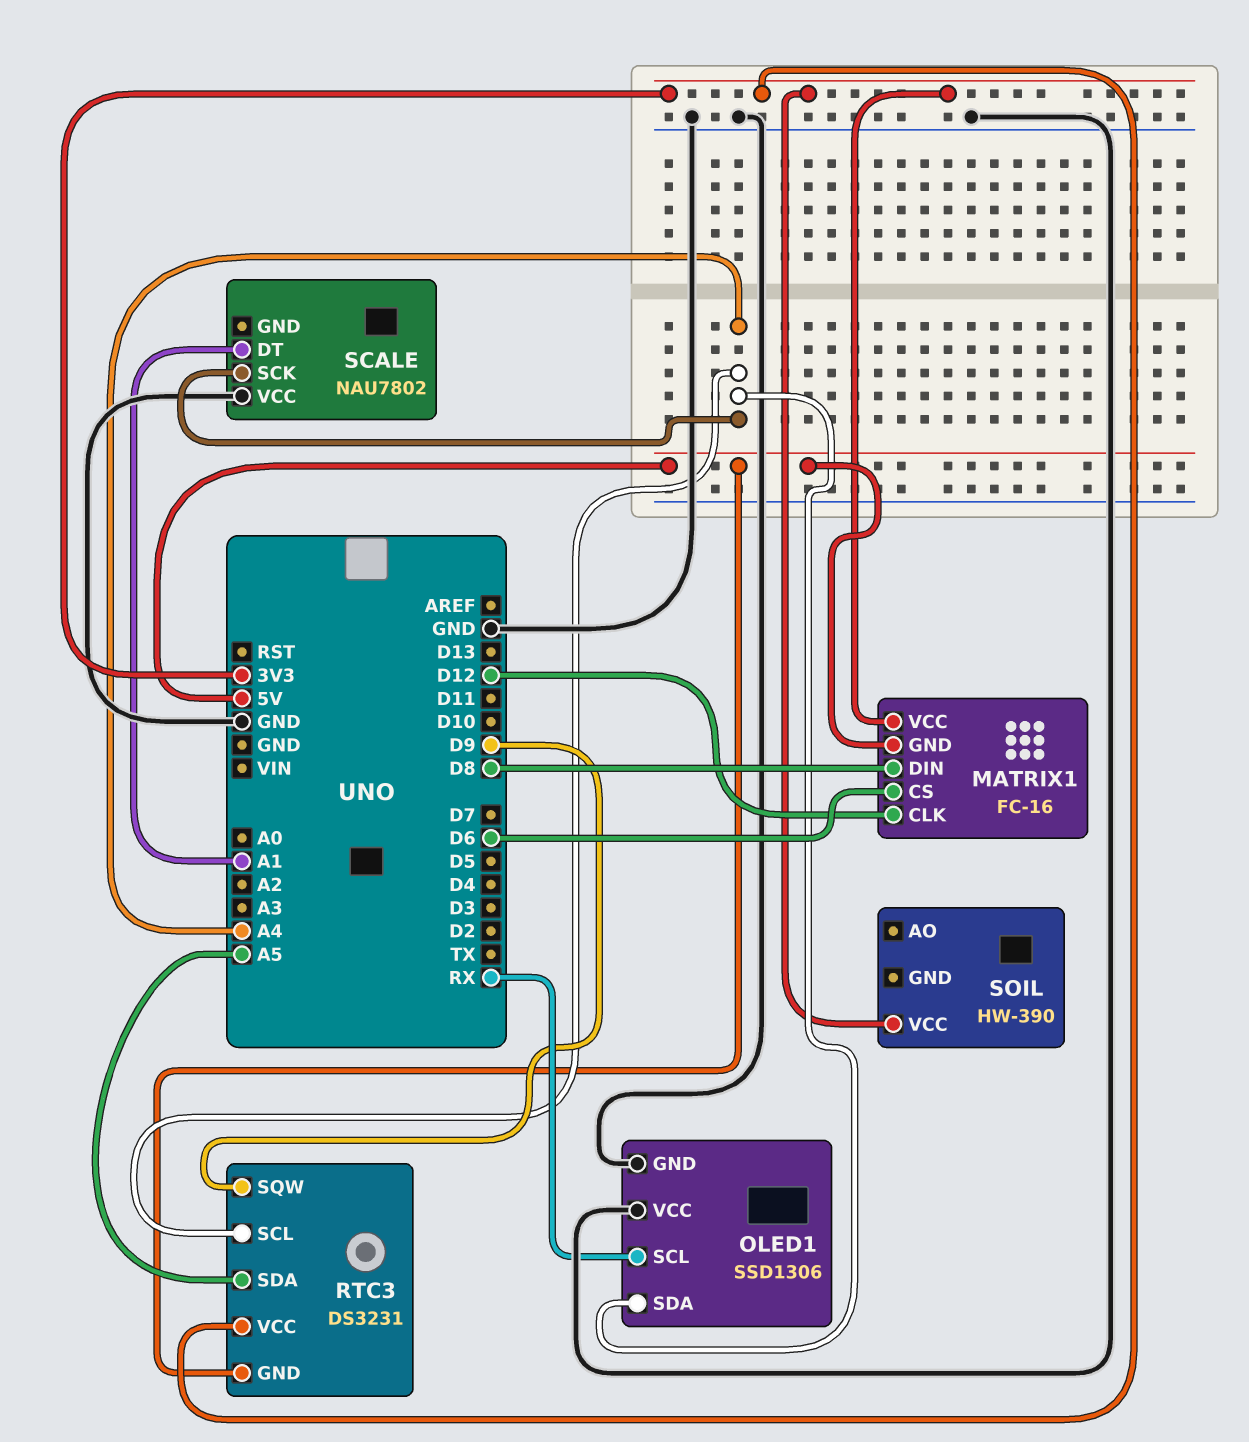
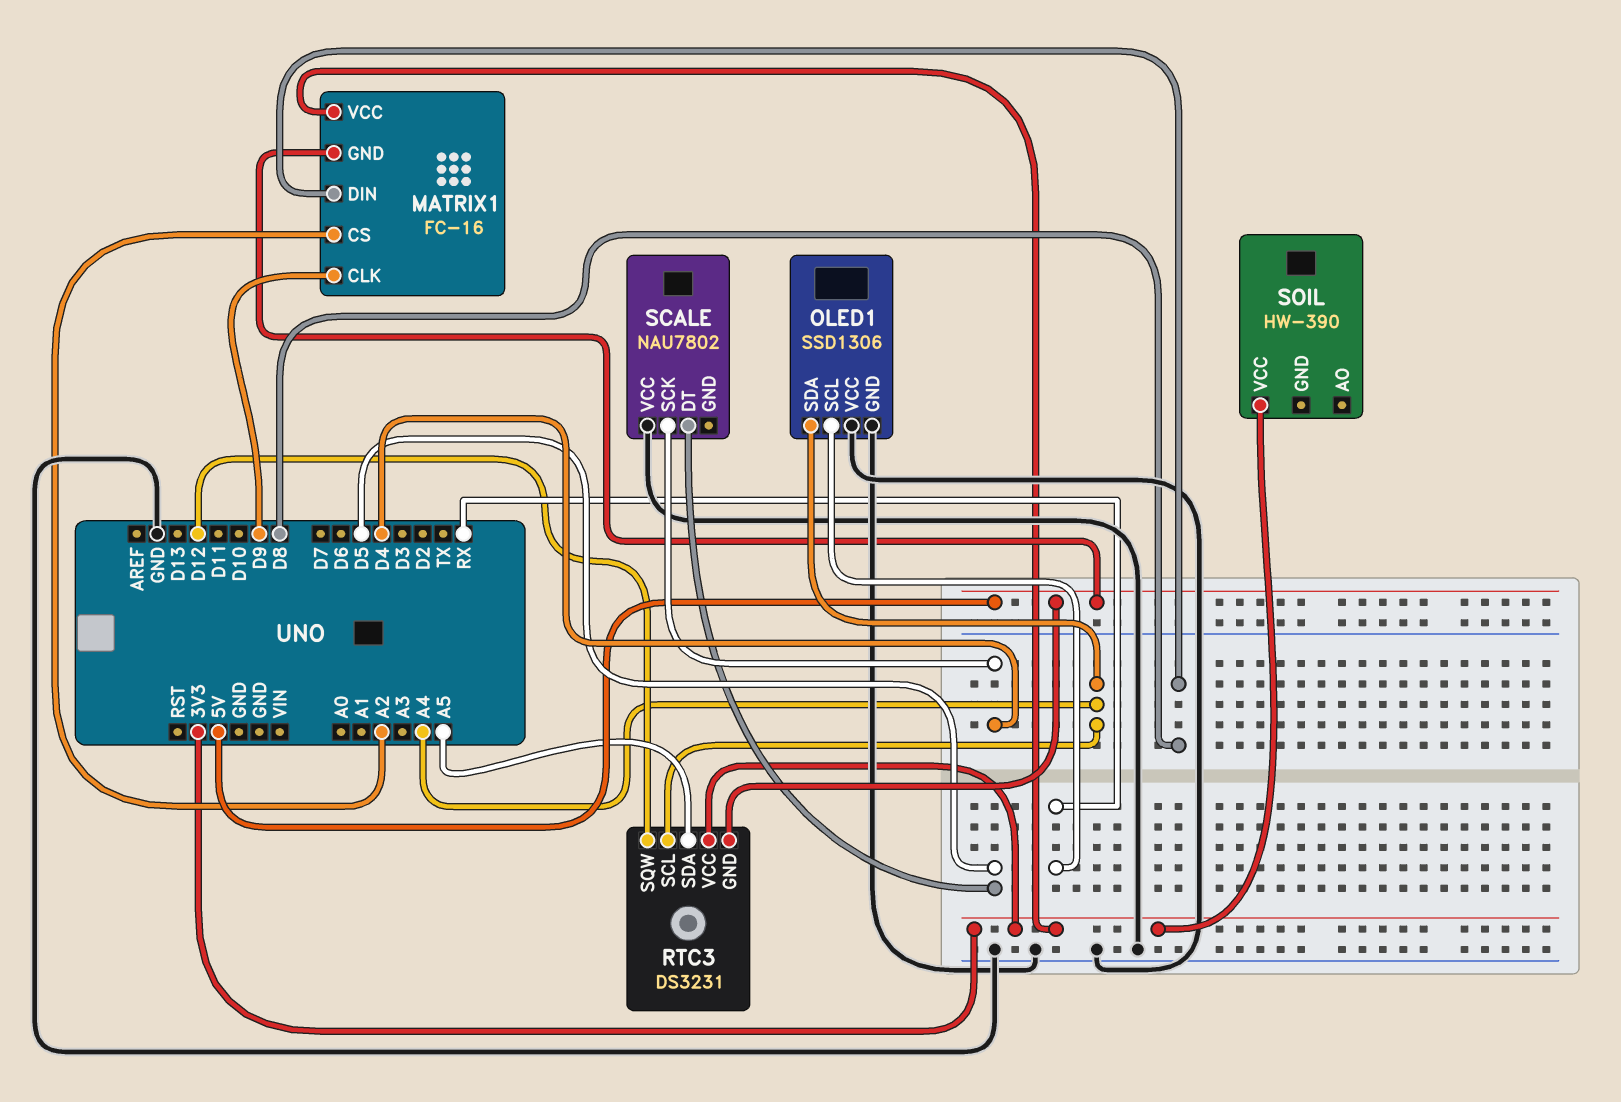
MATRIX1 pin CLK: D12 -> D9
MATRIX1 pin CS: D6 -> A2
RTC3 pin SQW: D9 -> D12
SCALE pin DT: A1 -> D5
SCALE pin SCK: A4 -> D4

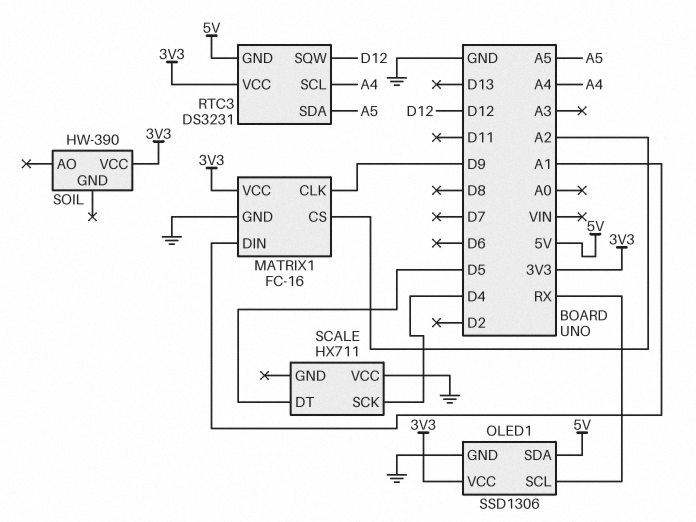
MATRIX1 pin DIN: D8 -> A1
MATRIX1 pin GND: 5V -> GND
OLED1 pin SDA: A4 -> 5V
OLED1 pin VCC: GND -> 3V3
SCALE: NAU7802 -> HX711

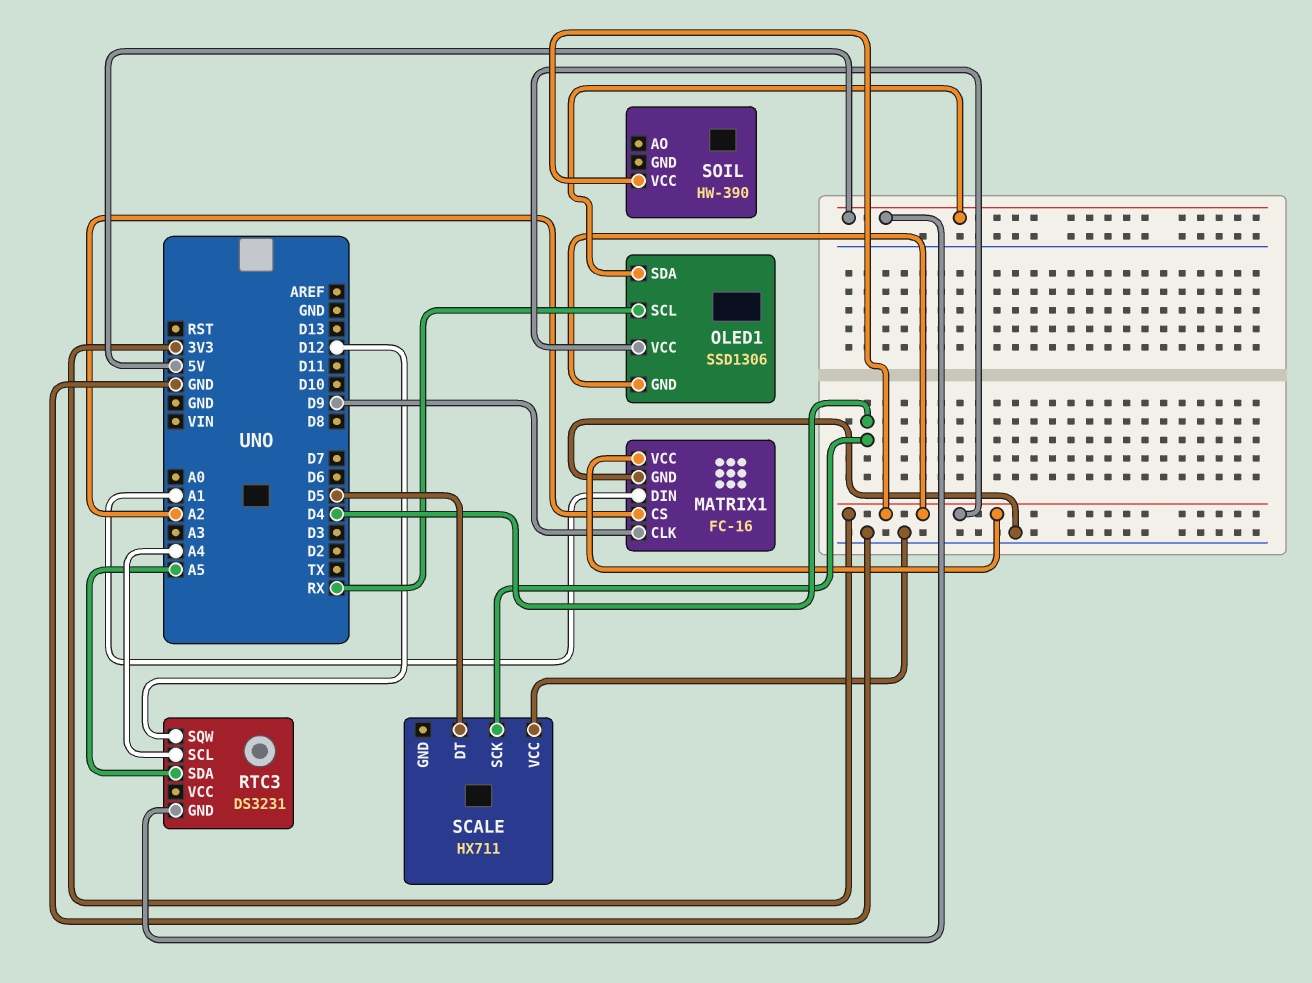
OLED1 pin GND: GND -> 3V3
RTC3 pin VCC: 3V3 -> none

